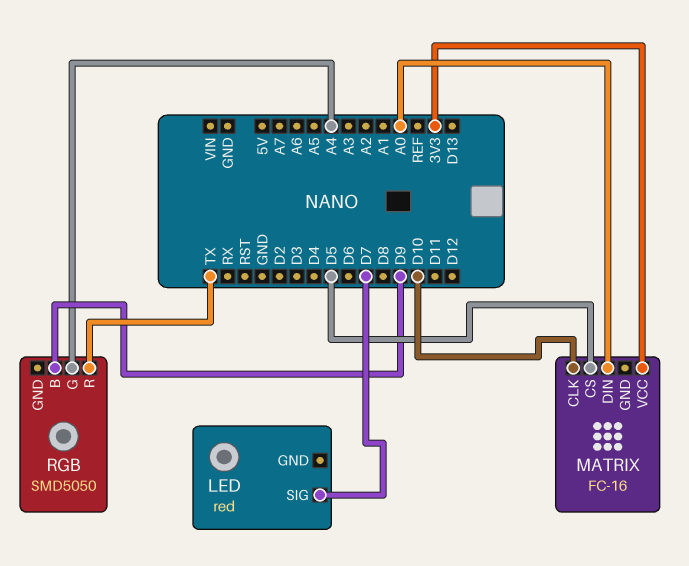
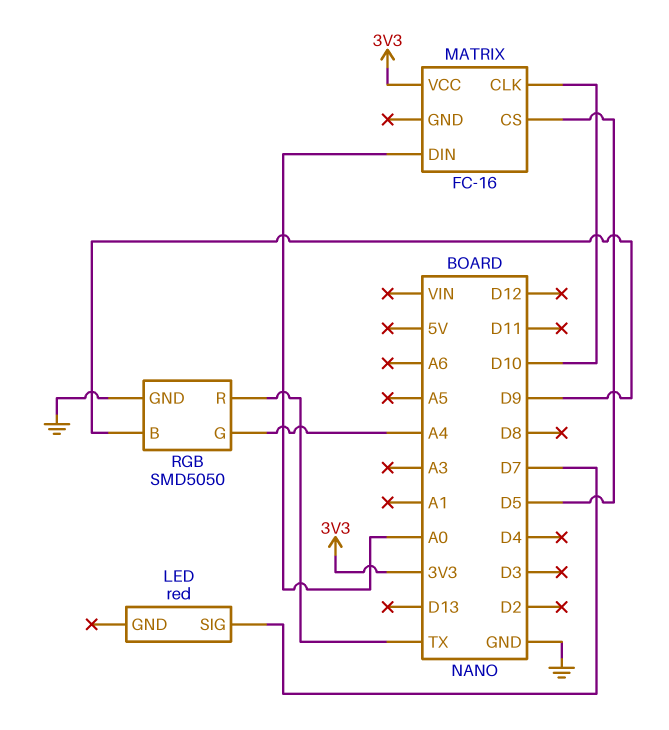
RGB pin GND: none -> GND

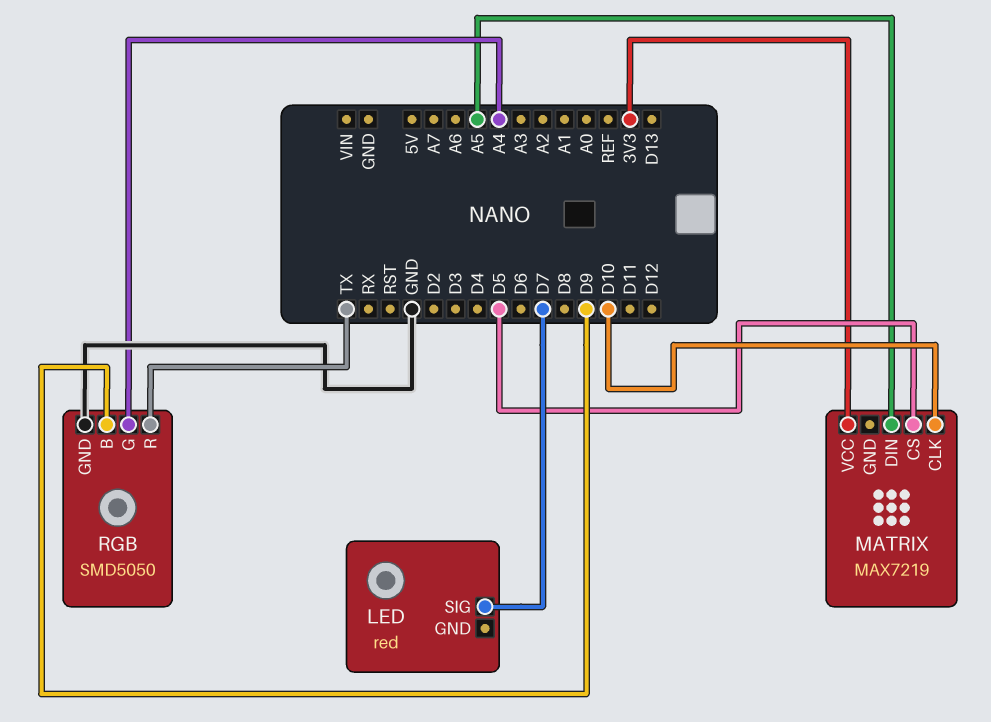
MATRIX: FC-16 -> MAX7219
MATRIX pin DIN: A0 -> A5

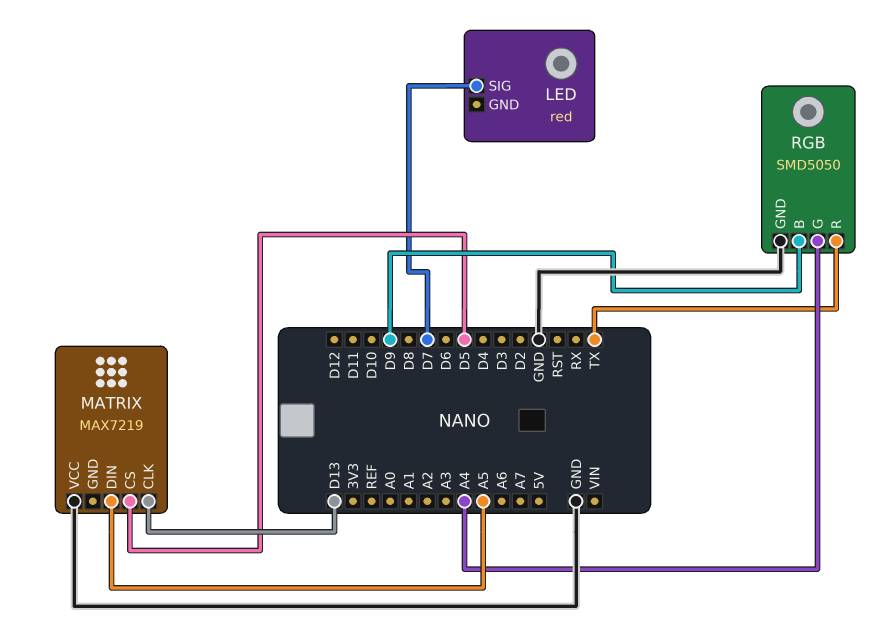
MATRIX pin CLK: D10 -> D13
MATRIX pin VCC: 3V3 -> GND

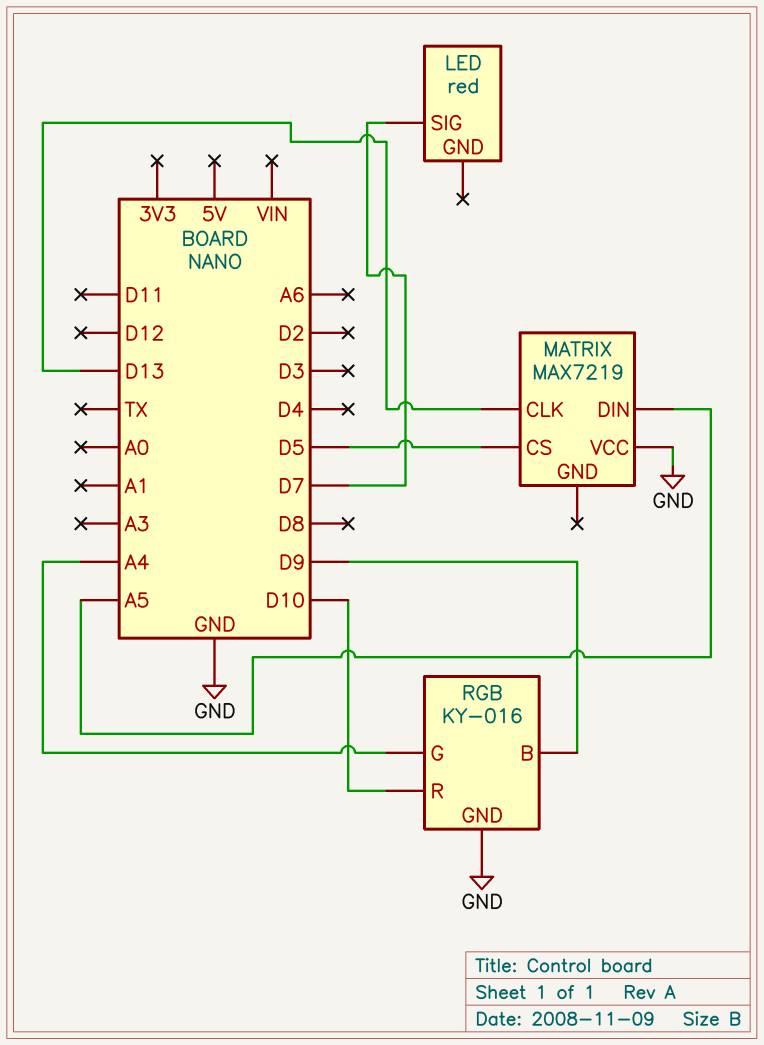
RGB: SMD5050 -> KY-016
RGB pin R: TX -> D10

